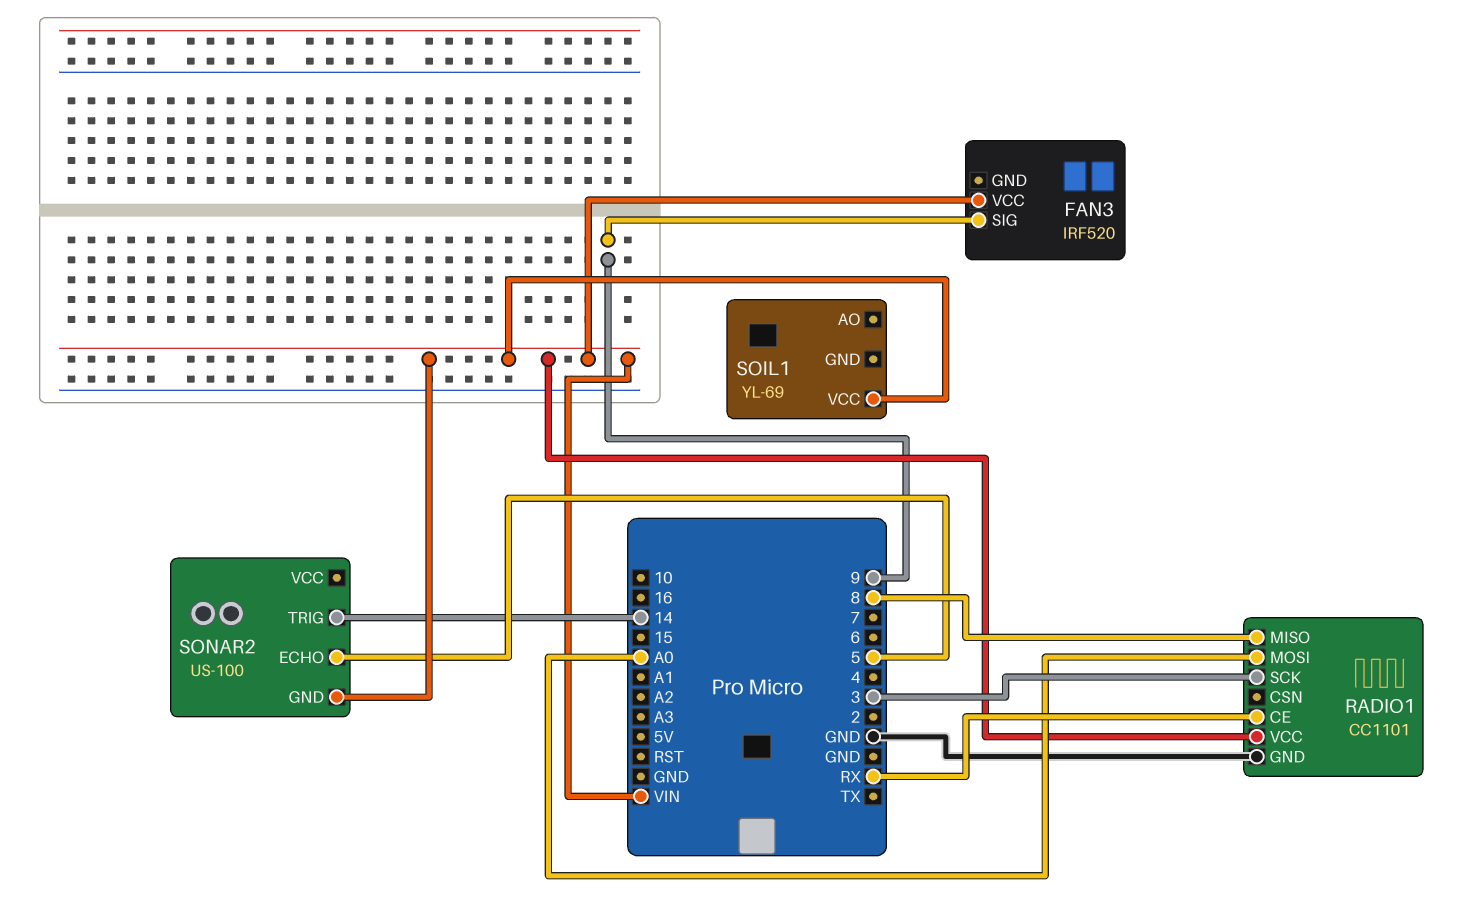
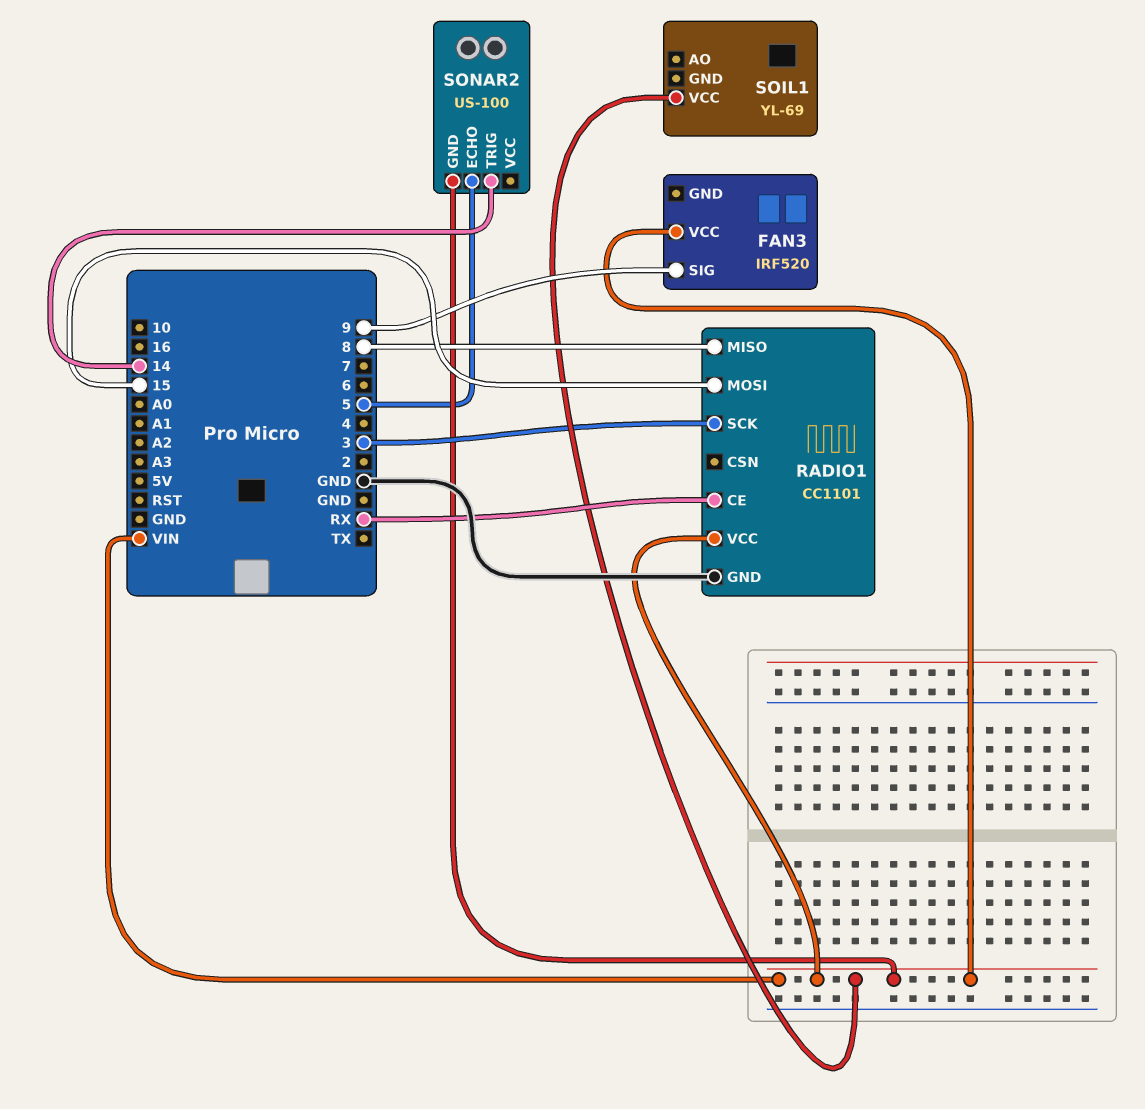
RADIO1 pin MOSI: A0 -> 15

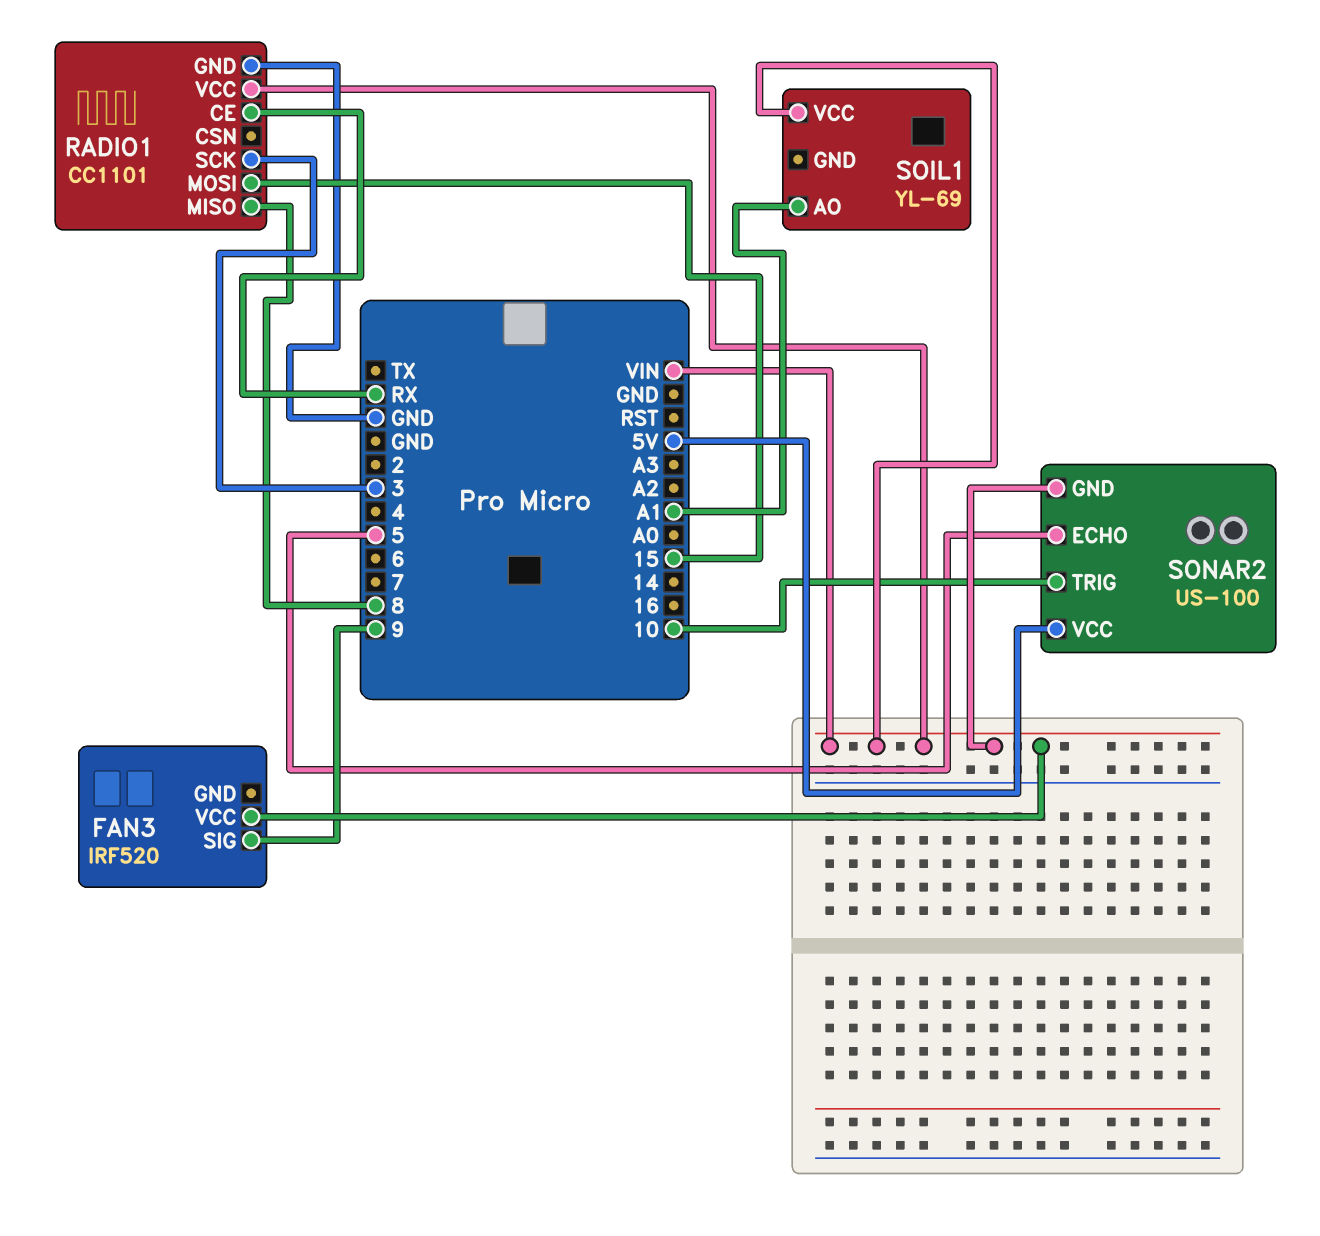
SOIL1 pin AO: none -> A1
SONAR2 pin TRIG: 14 -> 10
SONAR2 pin VCC: none -> 5V

